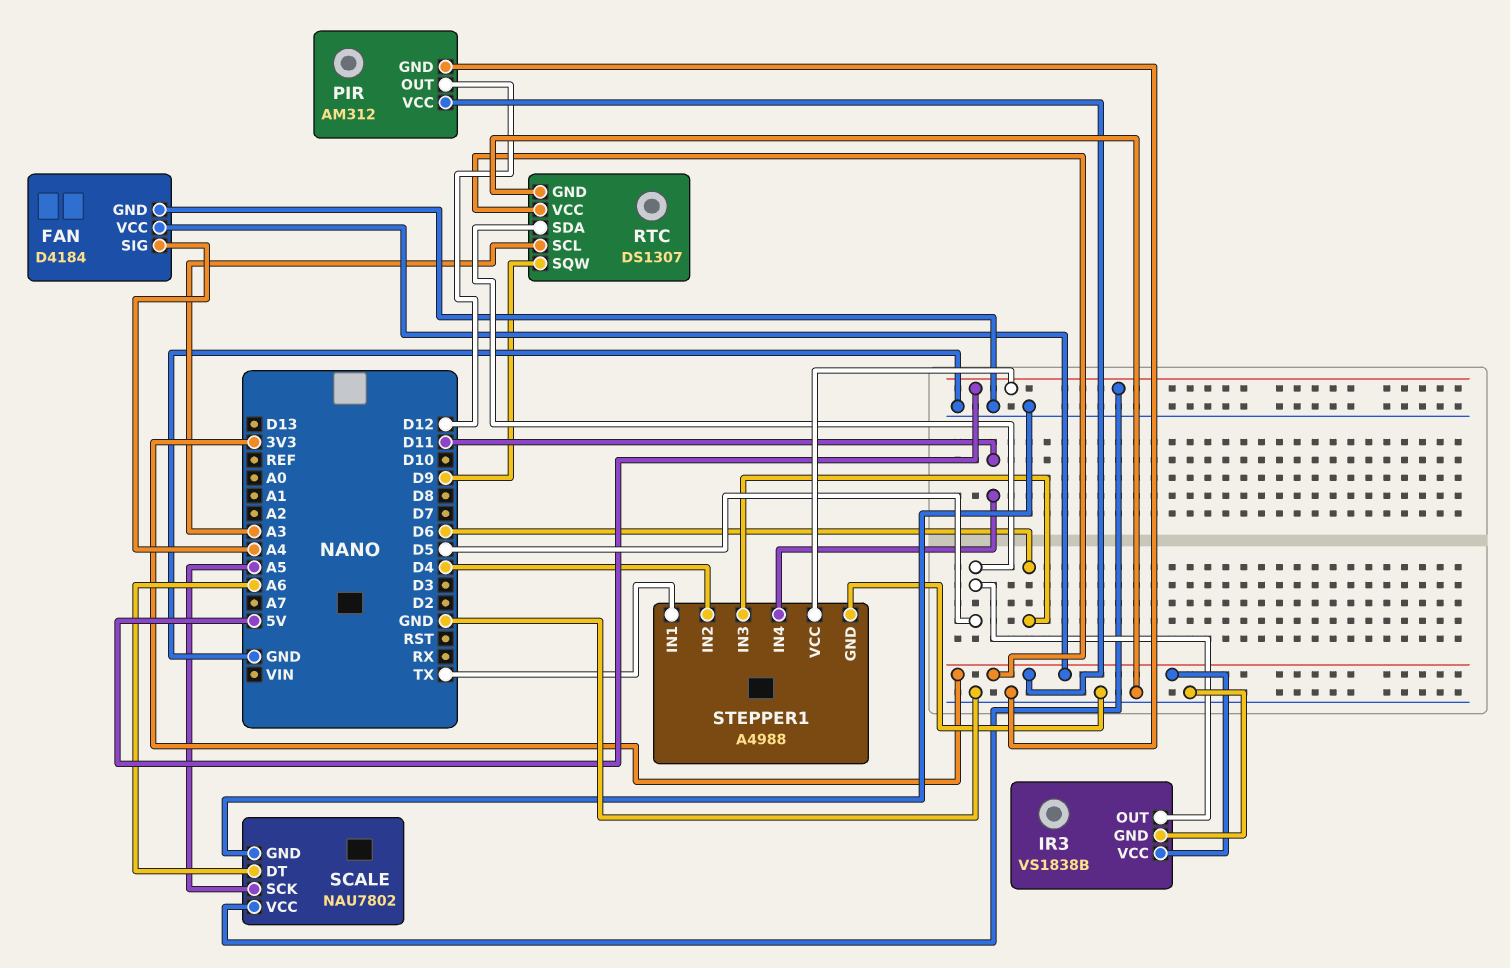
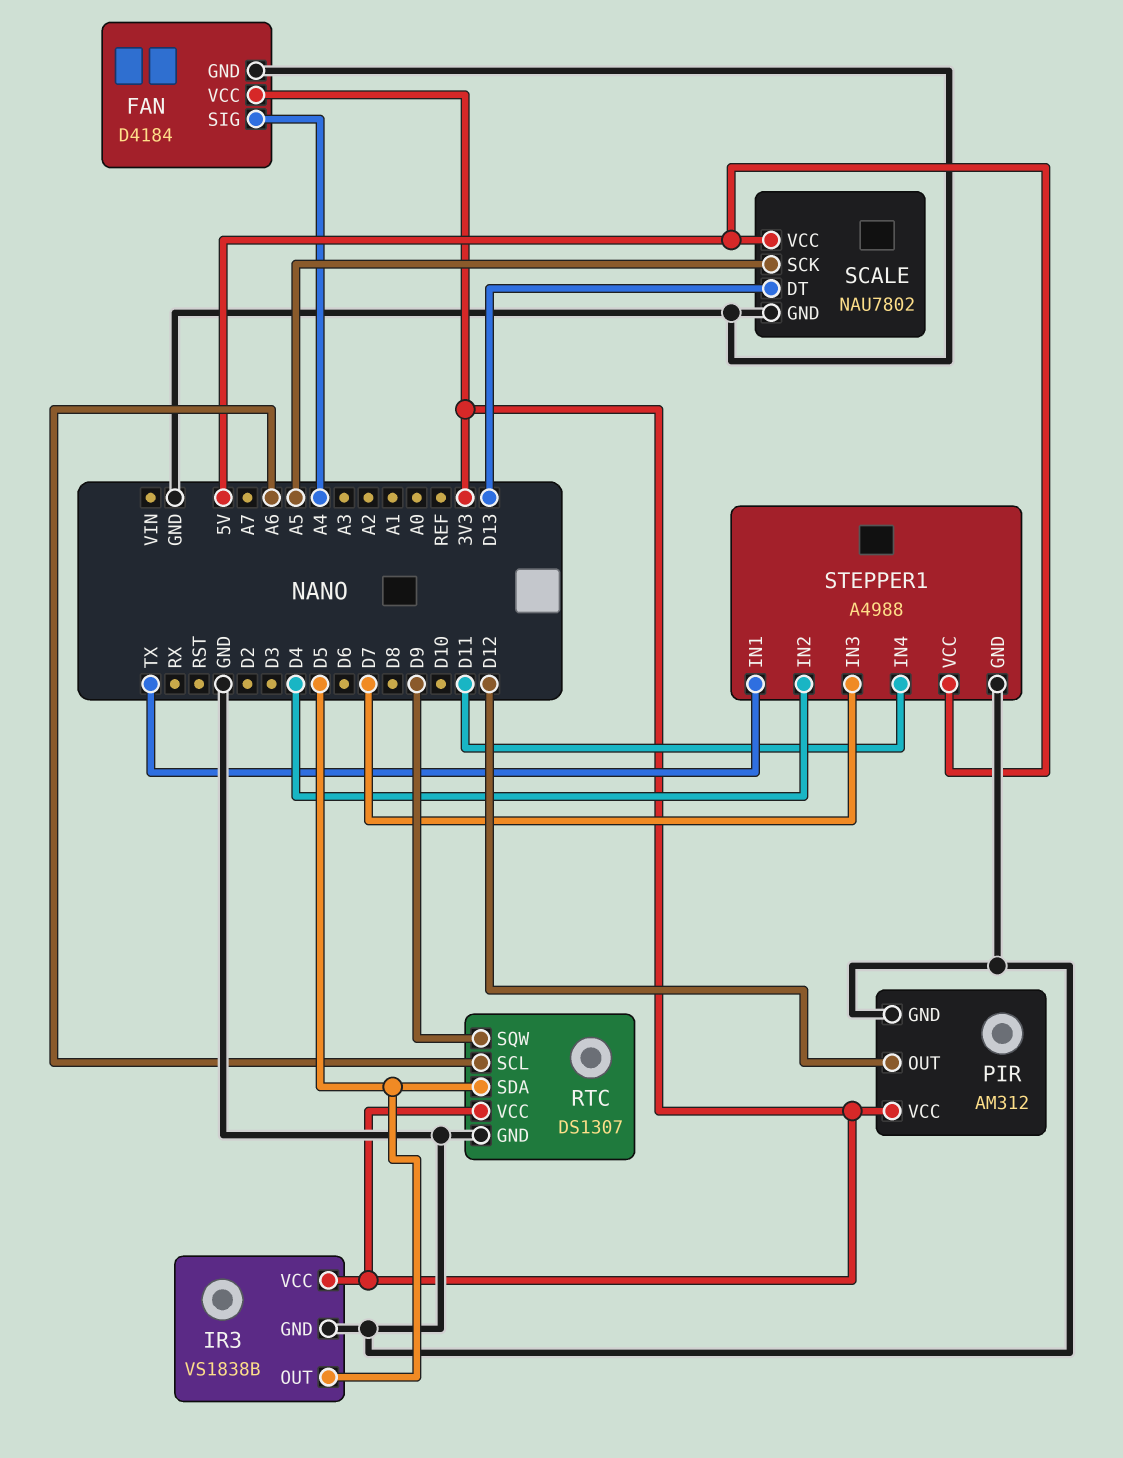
RTC pin SCL: A3 -> A6
SCALE pin DT: A6 -> D13
STEPPER1 pin IN3: D6 -> D7

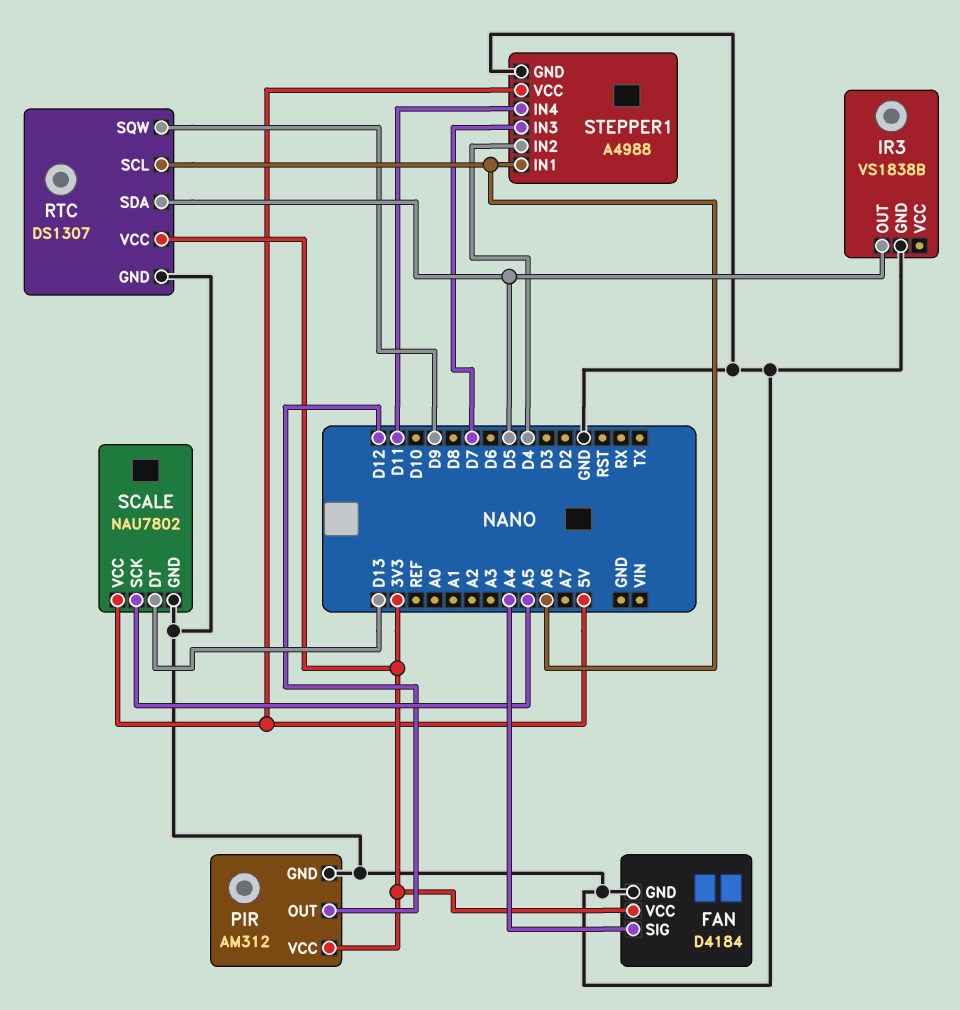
IR3 pin VCC: 3V3 -> none
STEPPER1 pin IN1: TX -> A6

